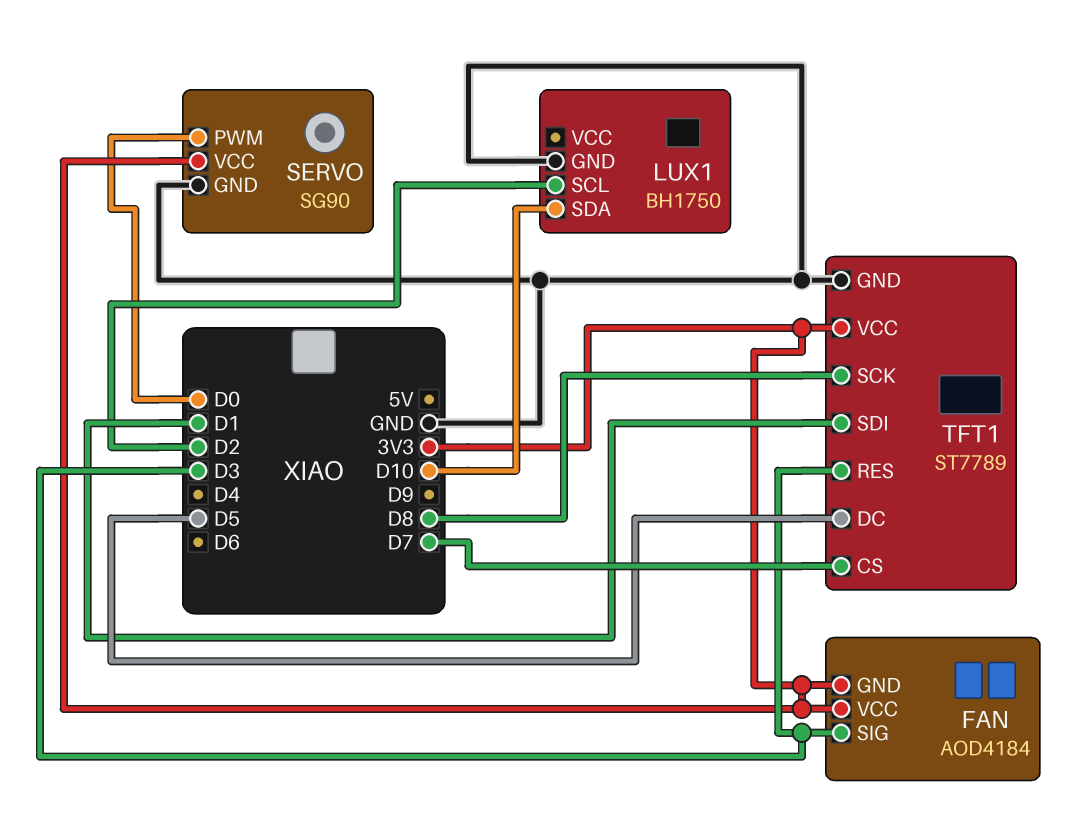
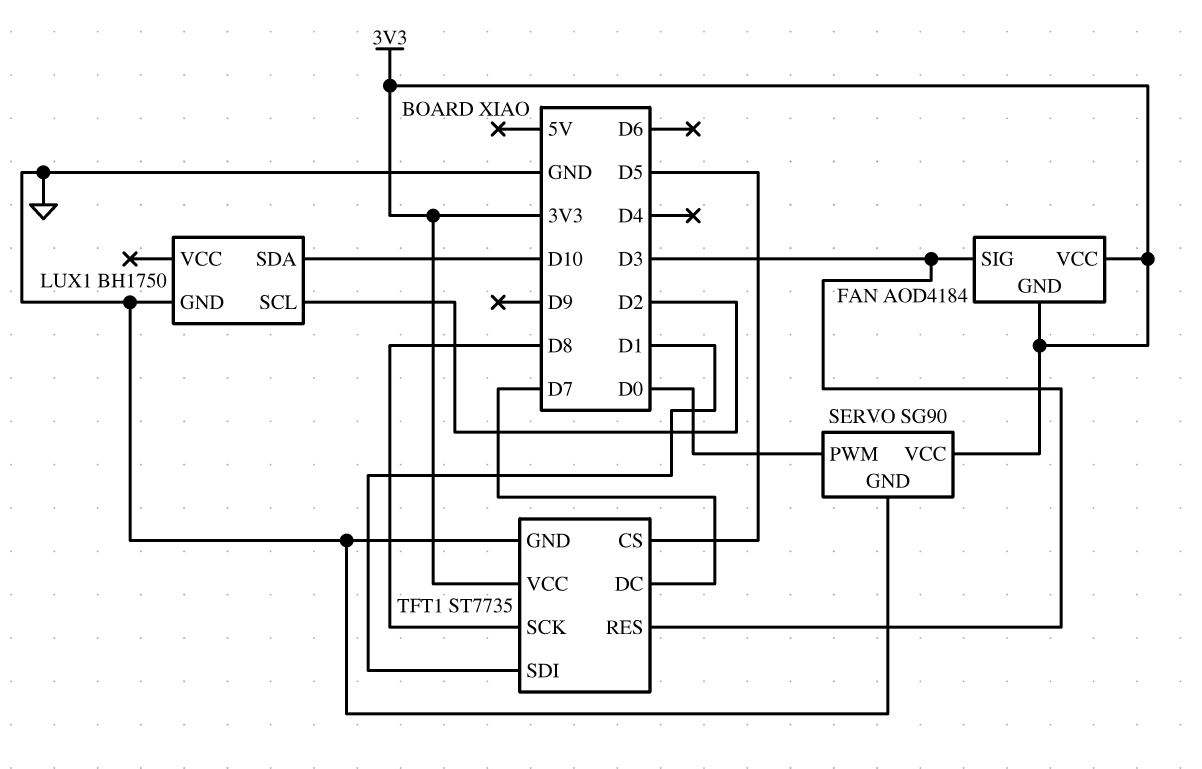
TFT1: ST7789 -> ST7735
TFT1 pin CS: D7 -> D5
TFT1 pin DC: D5 -> D7

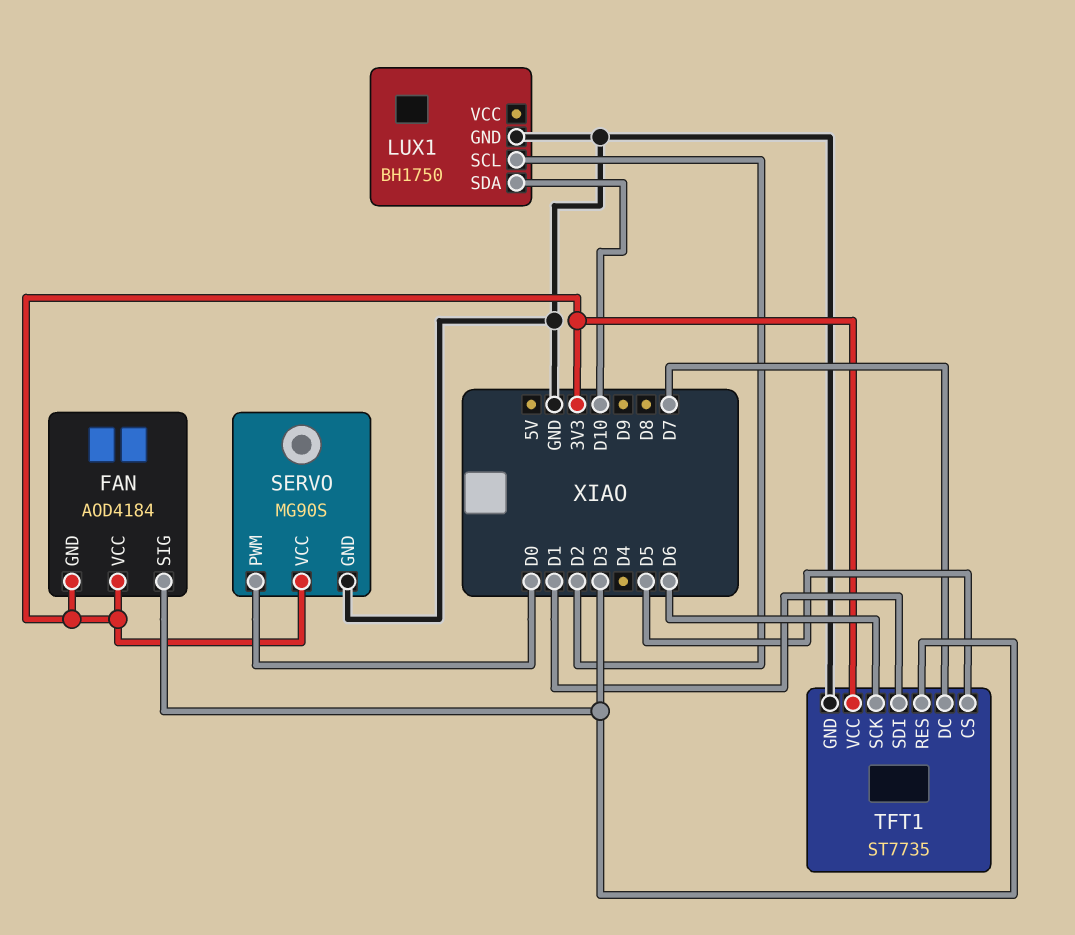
SERVO: SG90 -> MG90S
TFT1 pin SCK: D8 -> D6

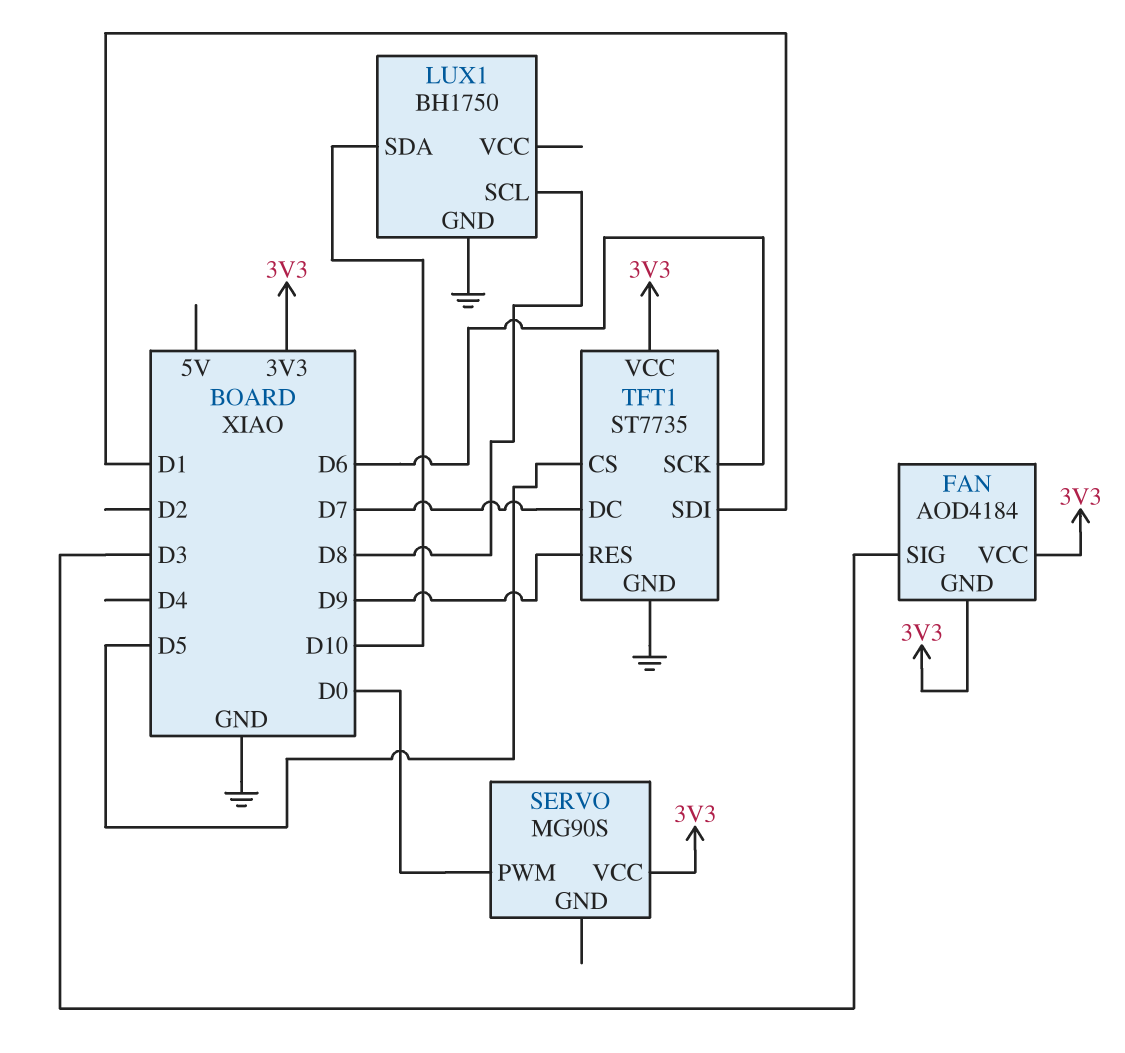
LUX1 pin SCL: D2 -> D8
SERVO pin GND: GND -> none
TFT1 pin RES: D3 -> D9

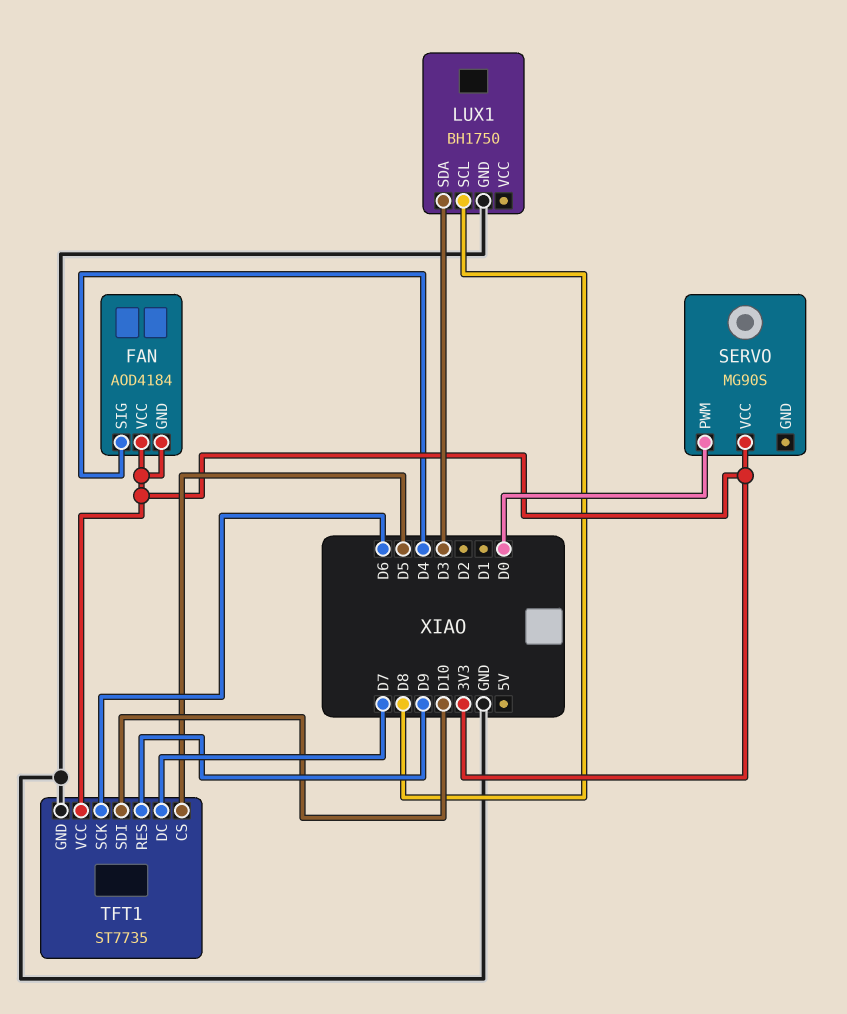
FAN pin SIG: D3 -> D4
LUX1 pin SDA: D10 -> D3
TFT1 pin SDI: D1 -> D10

